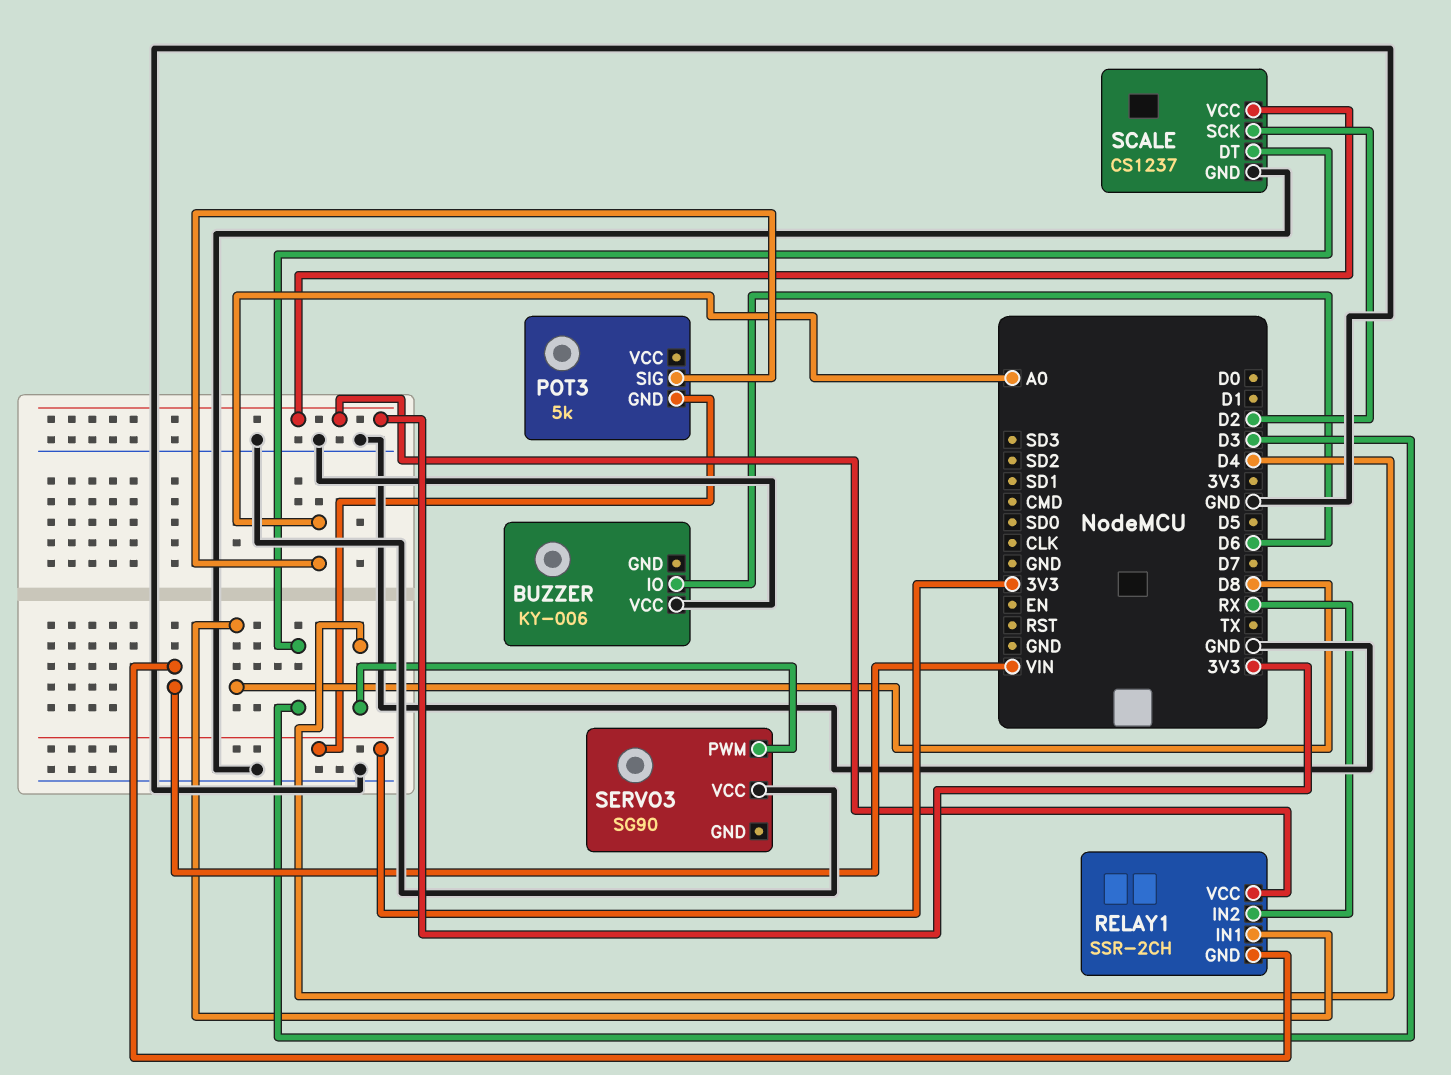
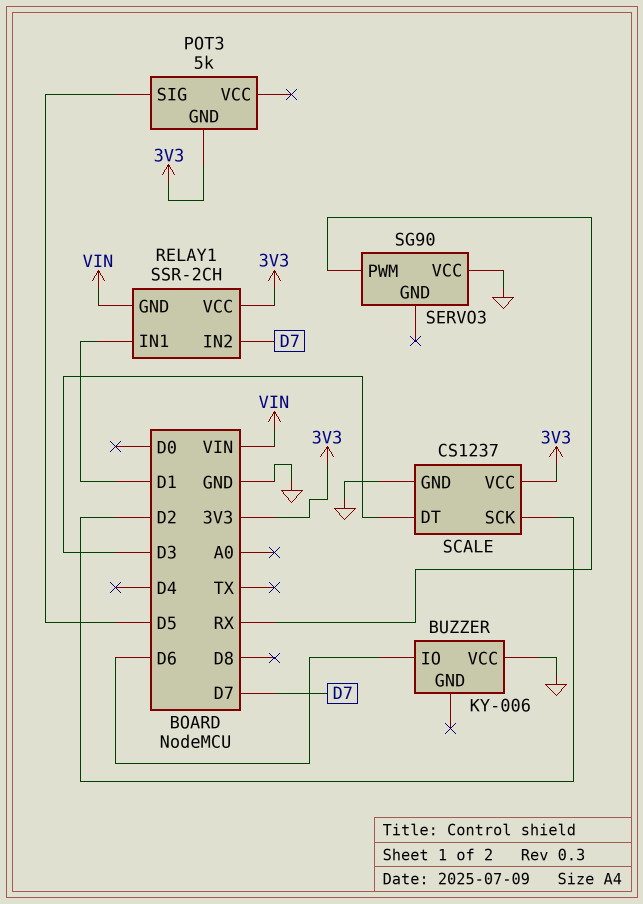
POT3 pin SIG: A0 -> D5
RELAY1 pin IN1: D8 -> D1
RELAY1 pin IN2: RX -> D7
SERVO3 pin PWM: D4 -> RX

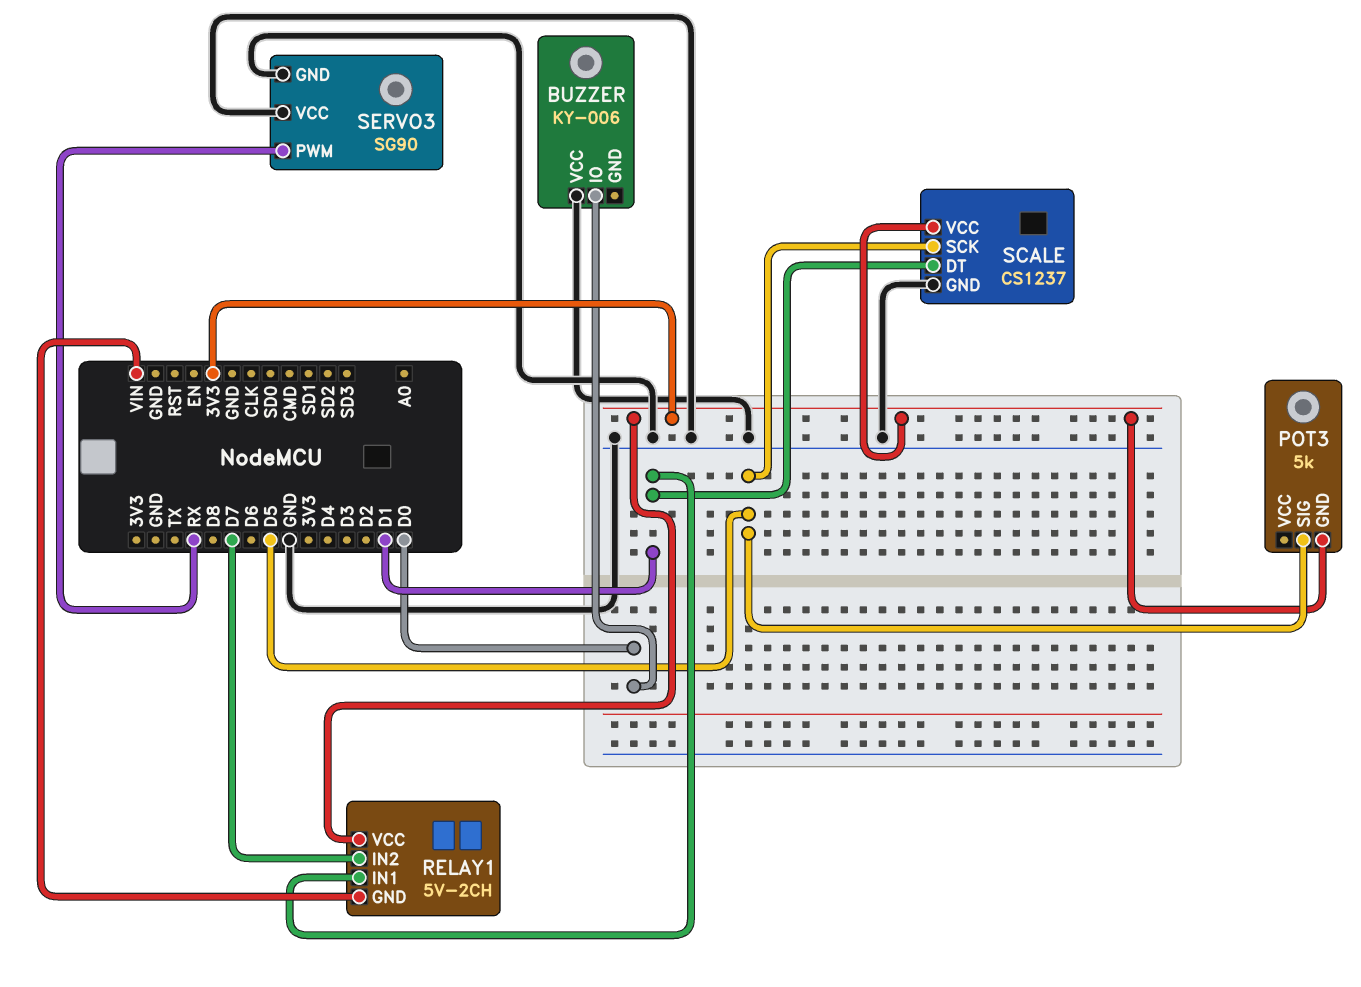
BUZZER pin IO: D6 -> D0
RELAY1: SSR-2CH -> 5V-2CH
SCALE pin DT: D3 -> D1
SCALE pin SCK: D2 -> D5
SERVO3 pin GND: none -> GND

